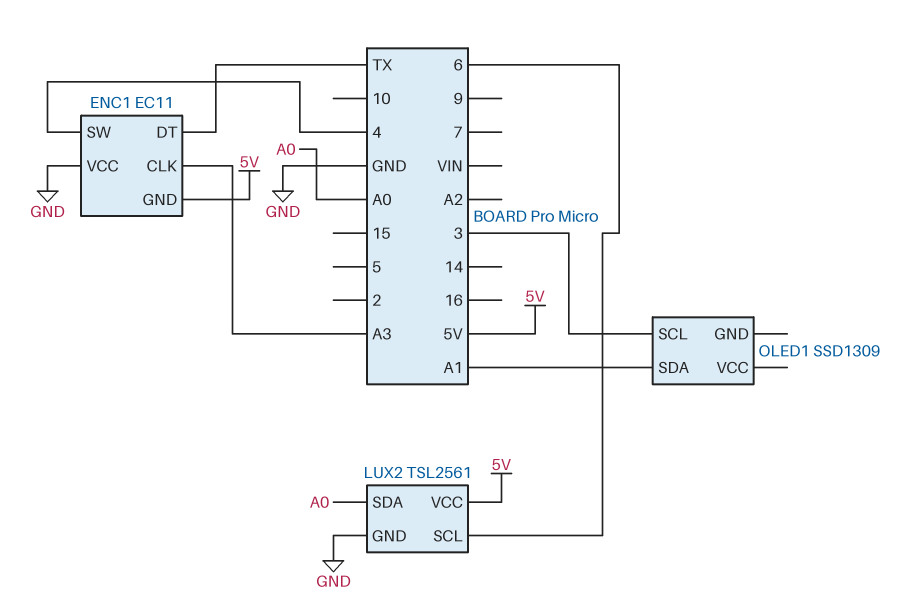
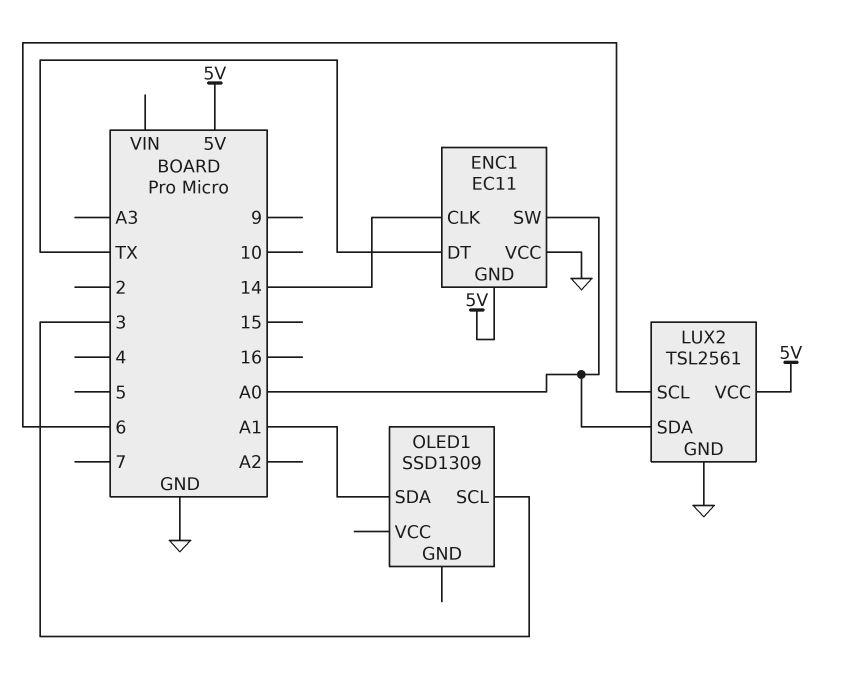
ENC1 pin CLK: A3 -> 14
ENC1 pin SW: 4 -> A0

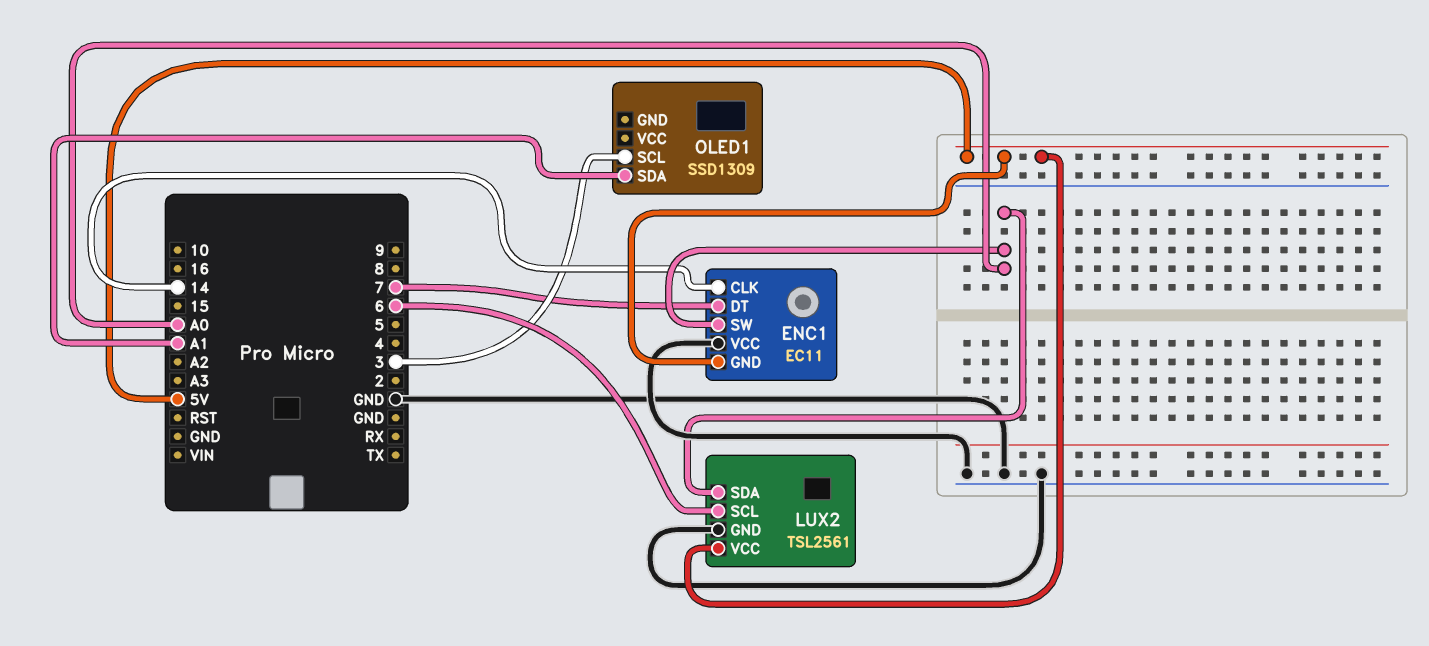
ENC1 pin DT: TX -> 7

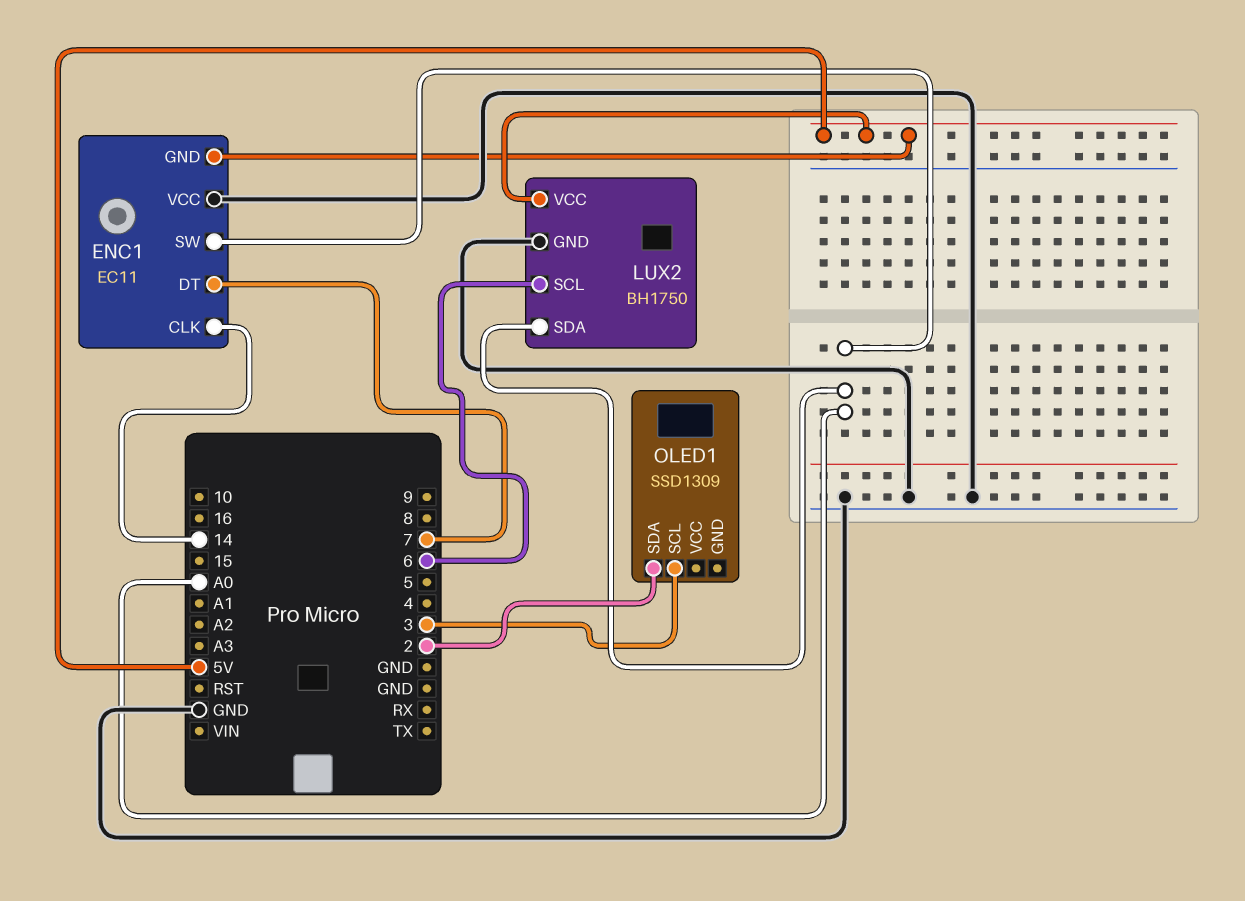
LUX2: TSL2561 -> BH1750
OLED1 pin SDA: A1 -> 2

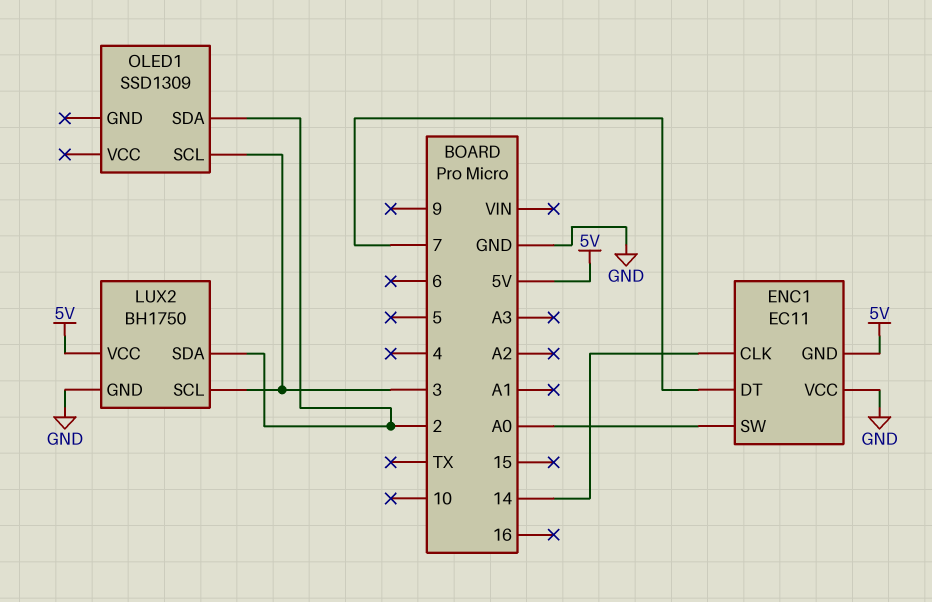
LUX2 pin SCL: 6 -> 3
LUX2 pin SDA: A0 -> 2

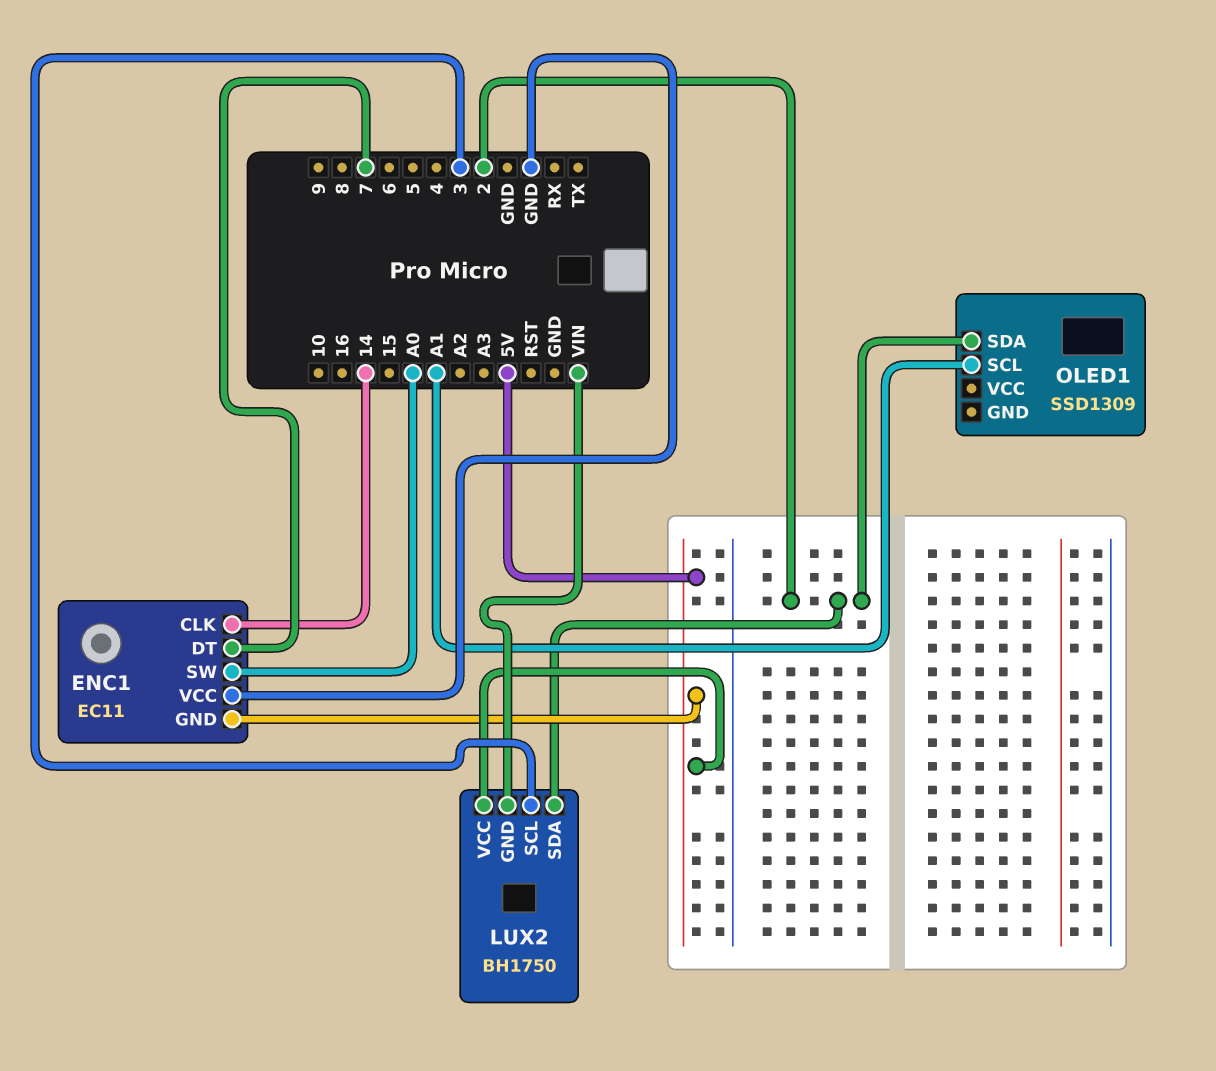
LUX2 pin GND: GND -> VIN
OLED1 pin SCL: 3 -> A1

